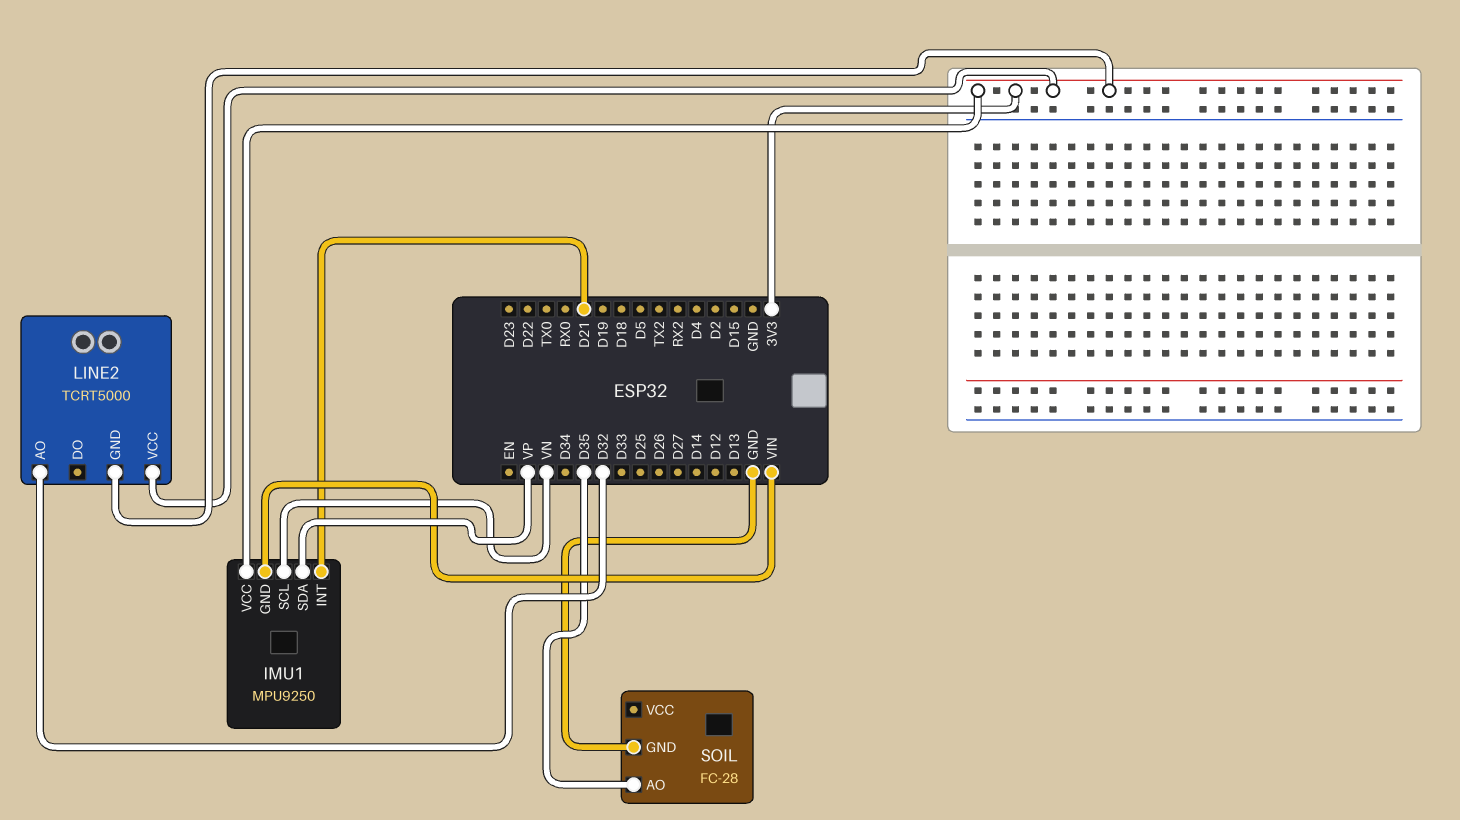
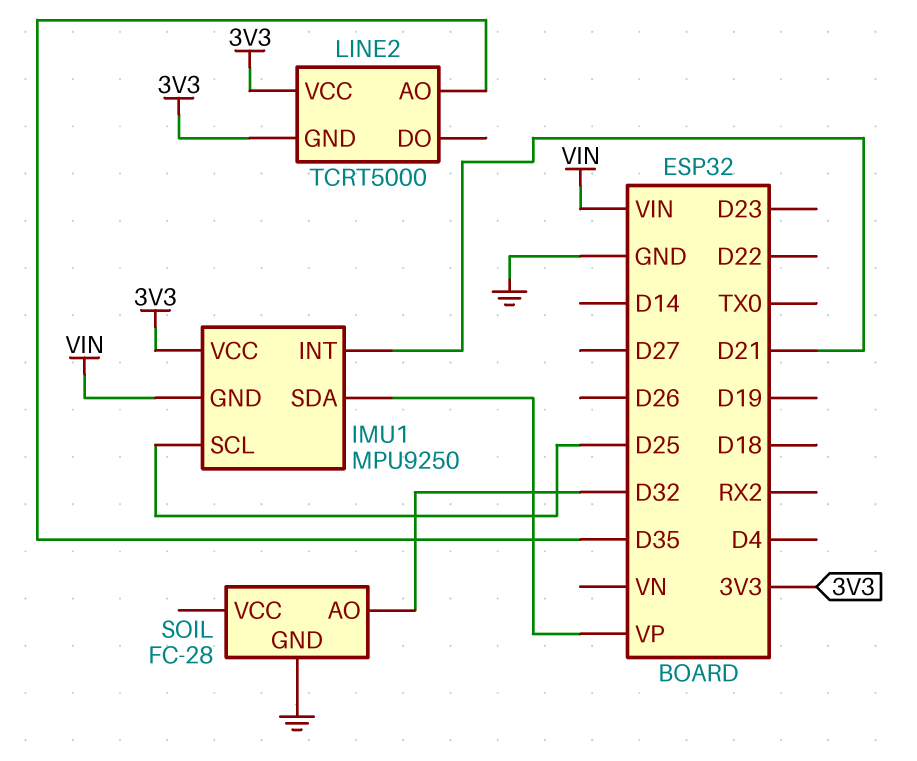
IMU1 pin SCL: VN -> D25
LINE2 pin AO: D32 -> D35
SOIL pin AO: D35 -> D32

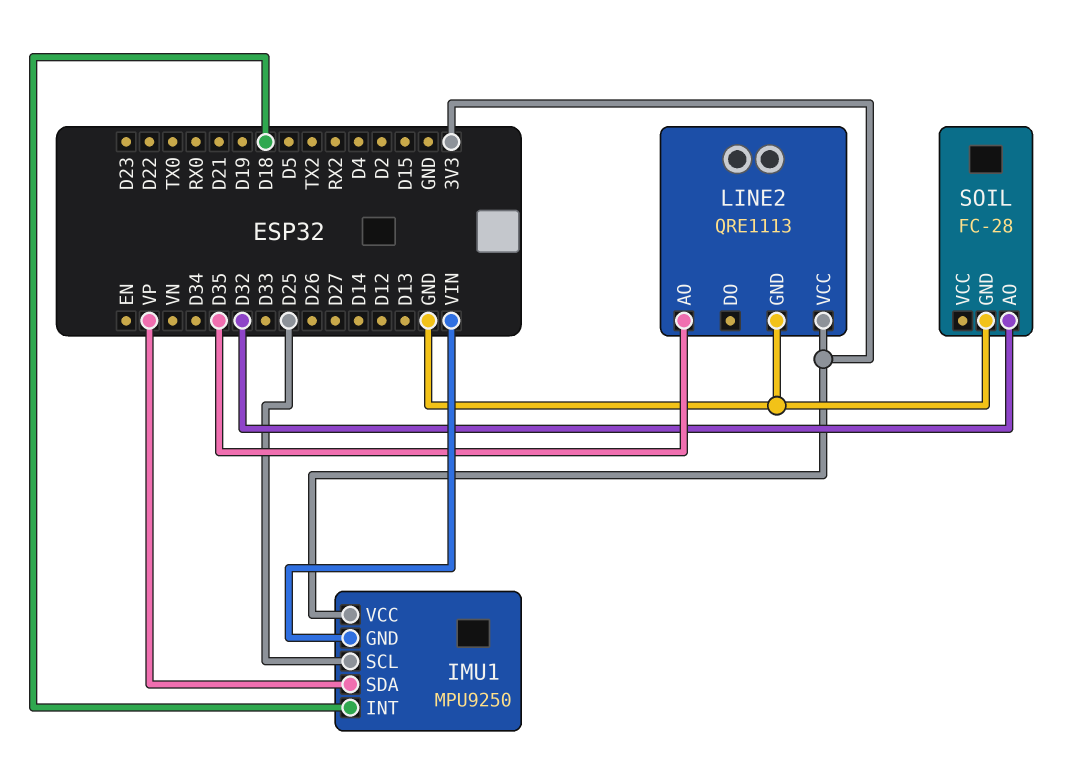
IMU1 pin INT: D21 -> D18
LINE2: TCRT5000 -> QRE1113
LINE2 pin GND: 3V3 -> GND

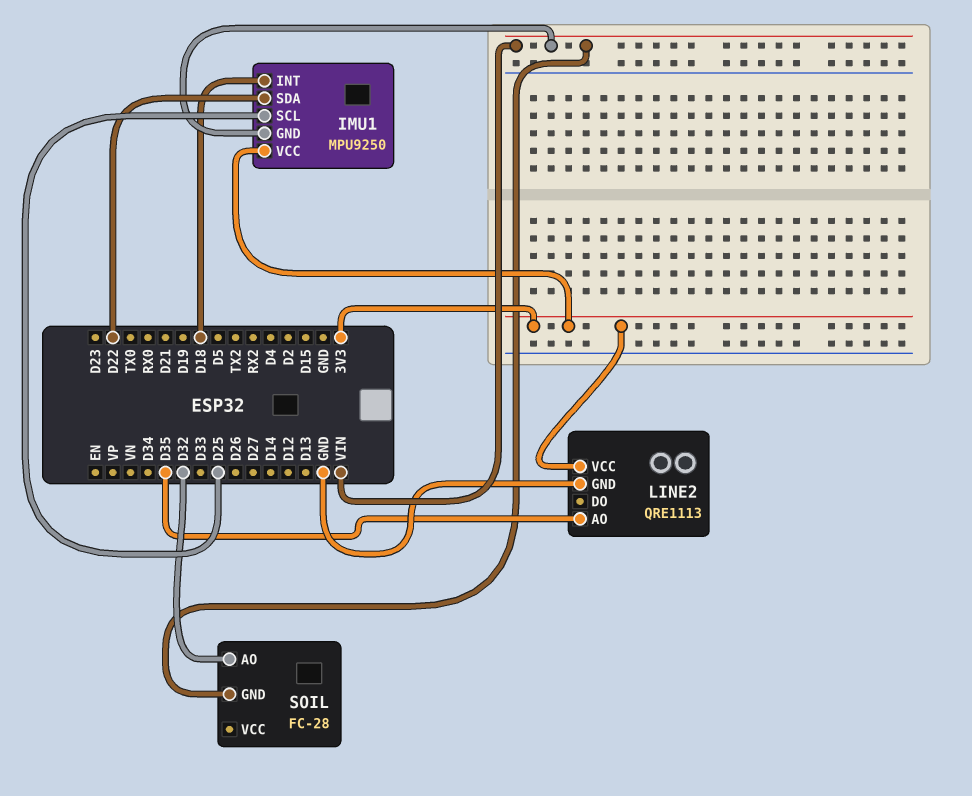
IMU1 pin SDA: VP -> D22
SOIL pin GND: GND -> VIN

